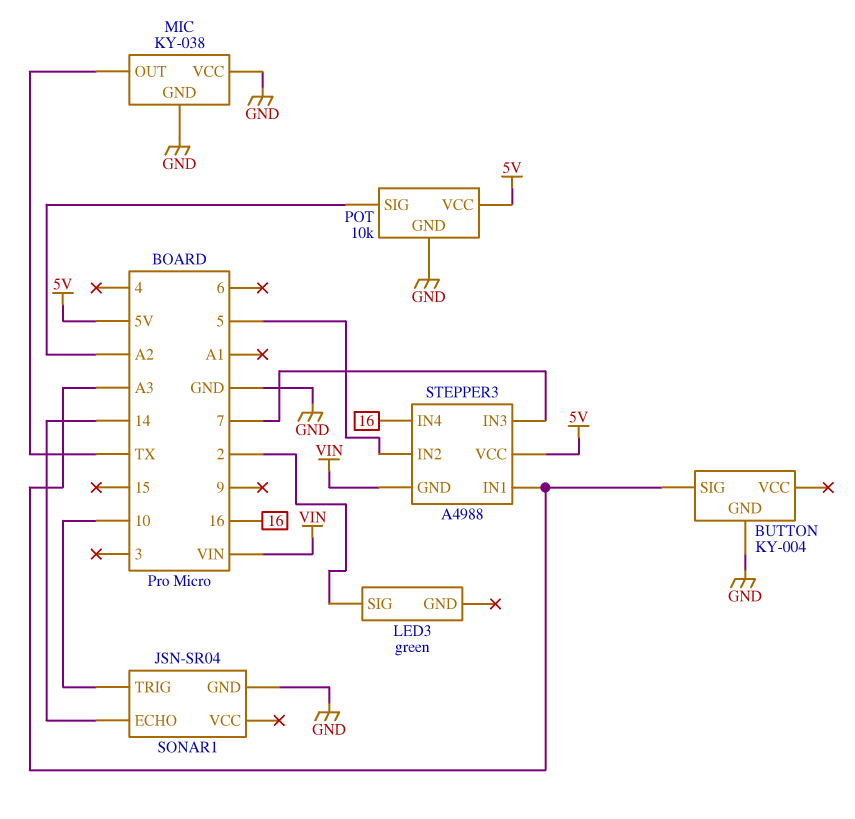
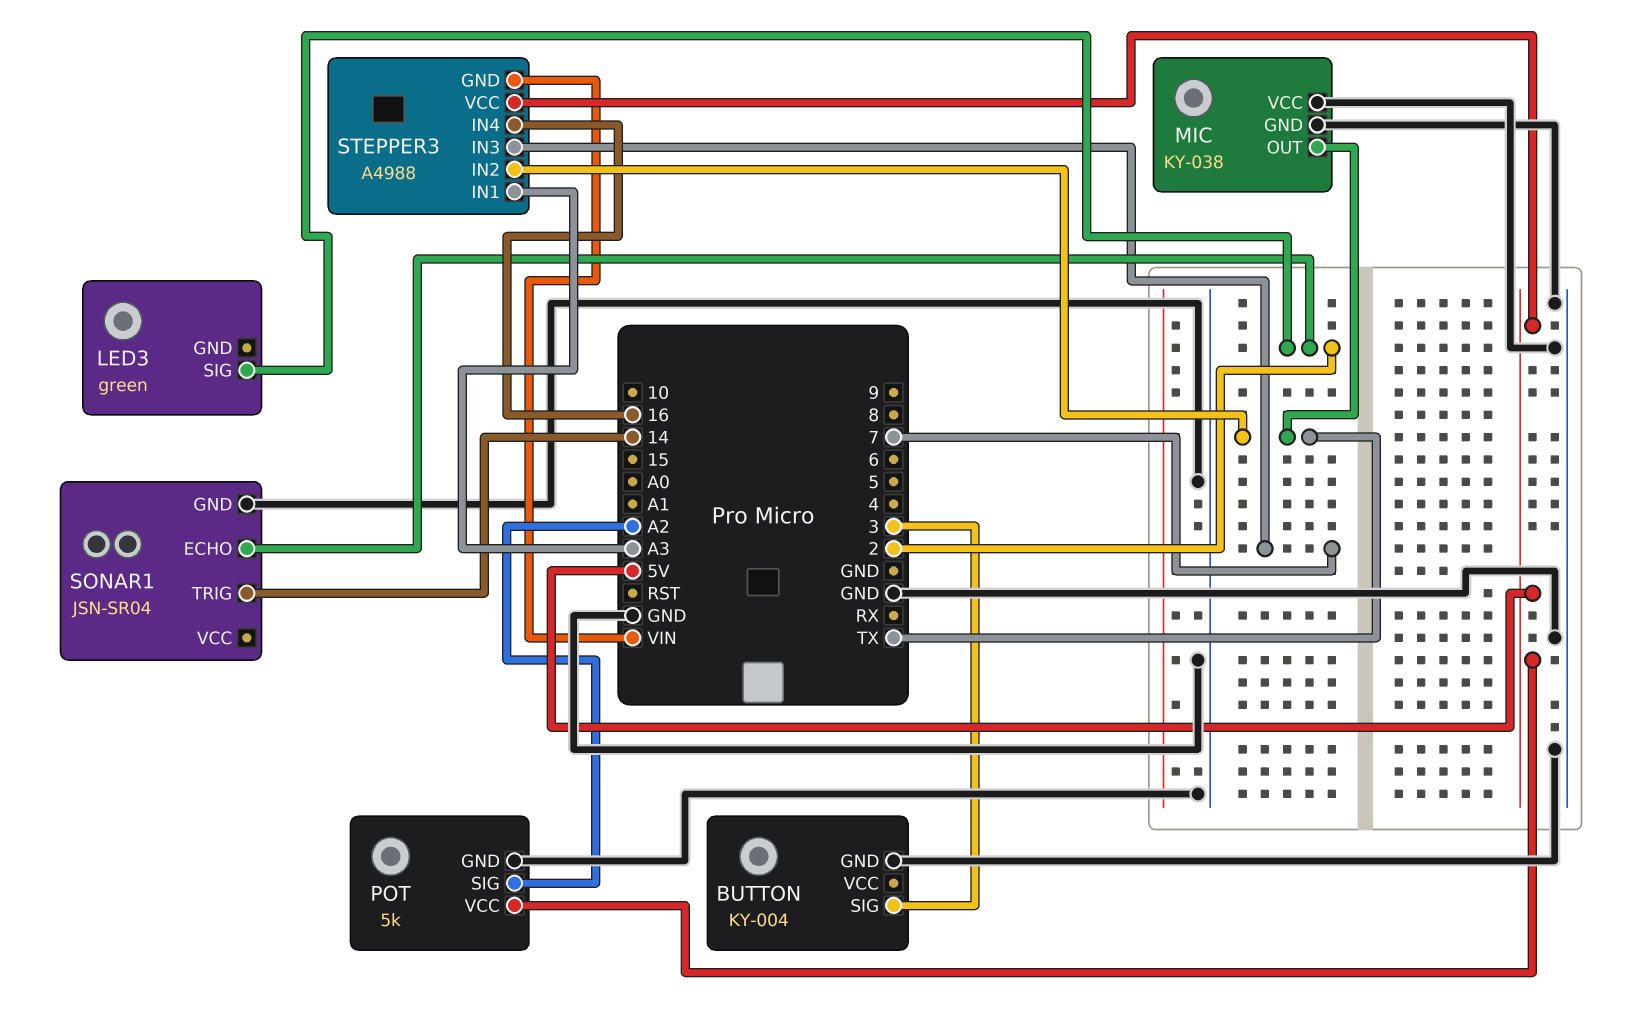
BUTTON pin SIG: A3 -> 3
POT: 10k -> 5k
SONAR1 pin ECHO: 14 -> 2
SONAR1 pin TRIG: 10 -> 14
STEPPER3 pin IN2: 5 -> TX

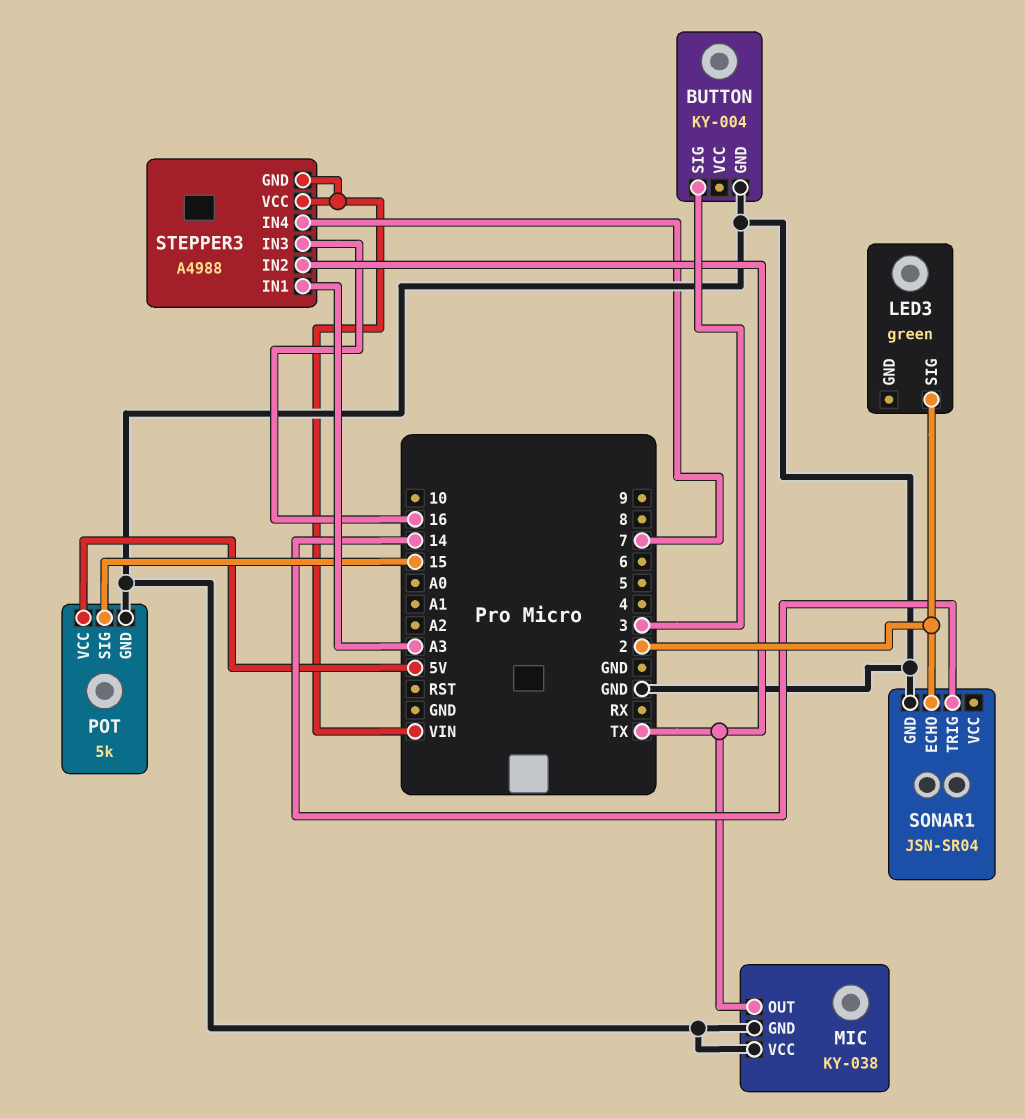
POT pin SIG: A2 -> 15
STEPPER3 pin IN3: 7 -> 16
STEPPER3 pin IN4: 16 -> 7
STEPPER3 pin VCC: 5V -> VIN

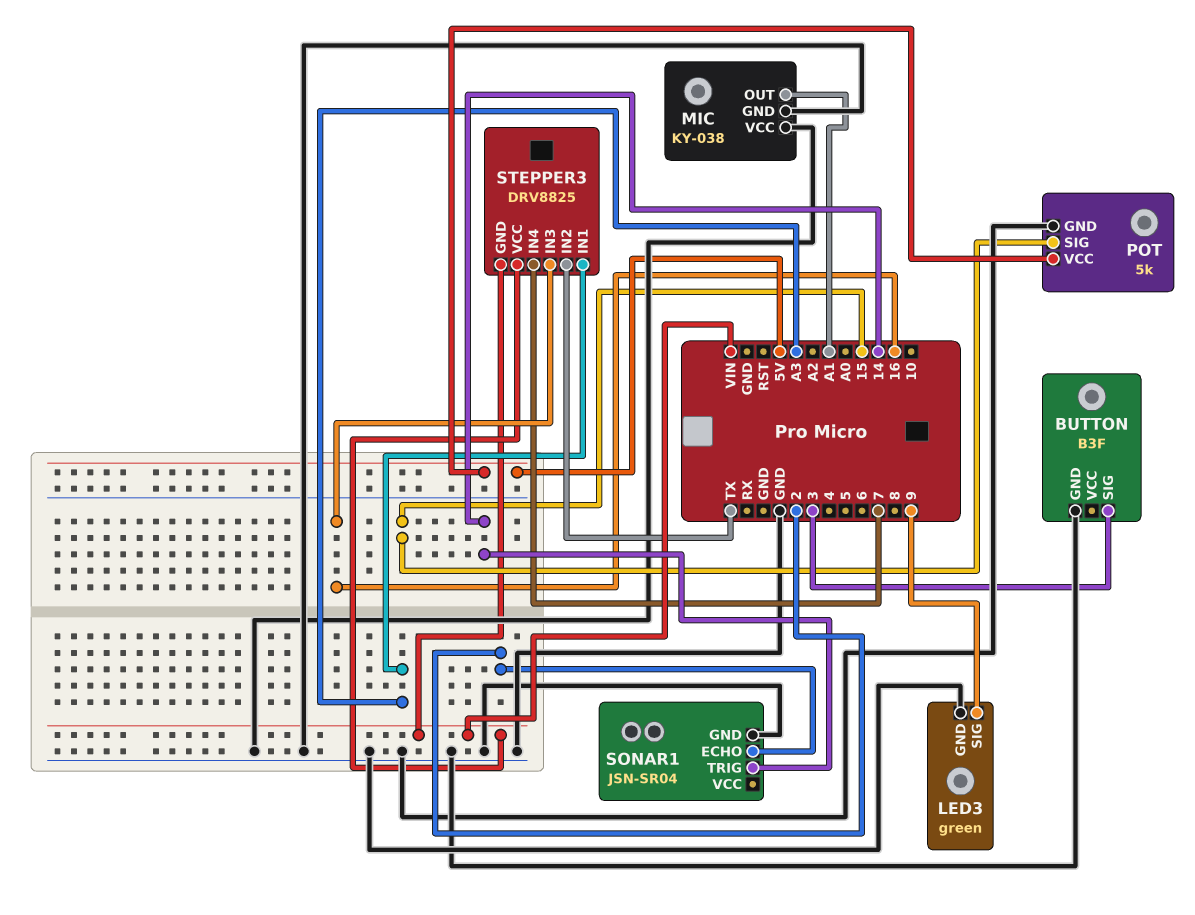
BUTTON: KY-004 -> B3F
LED3 pin GND: none -> GND
LED3 pin SIG: 2 -> 9
MIC pin OUT: TX -> A1
STEPPER3: A4988 -> DRV8825

